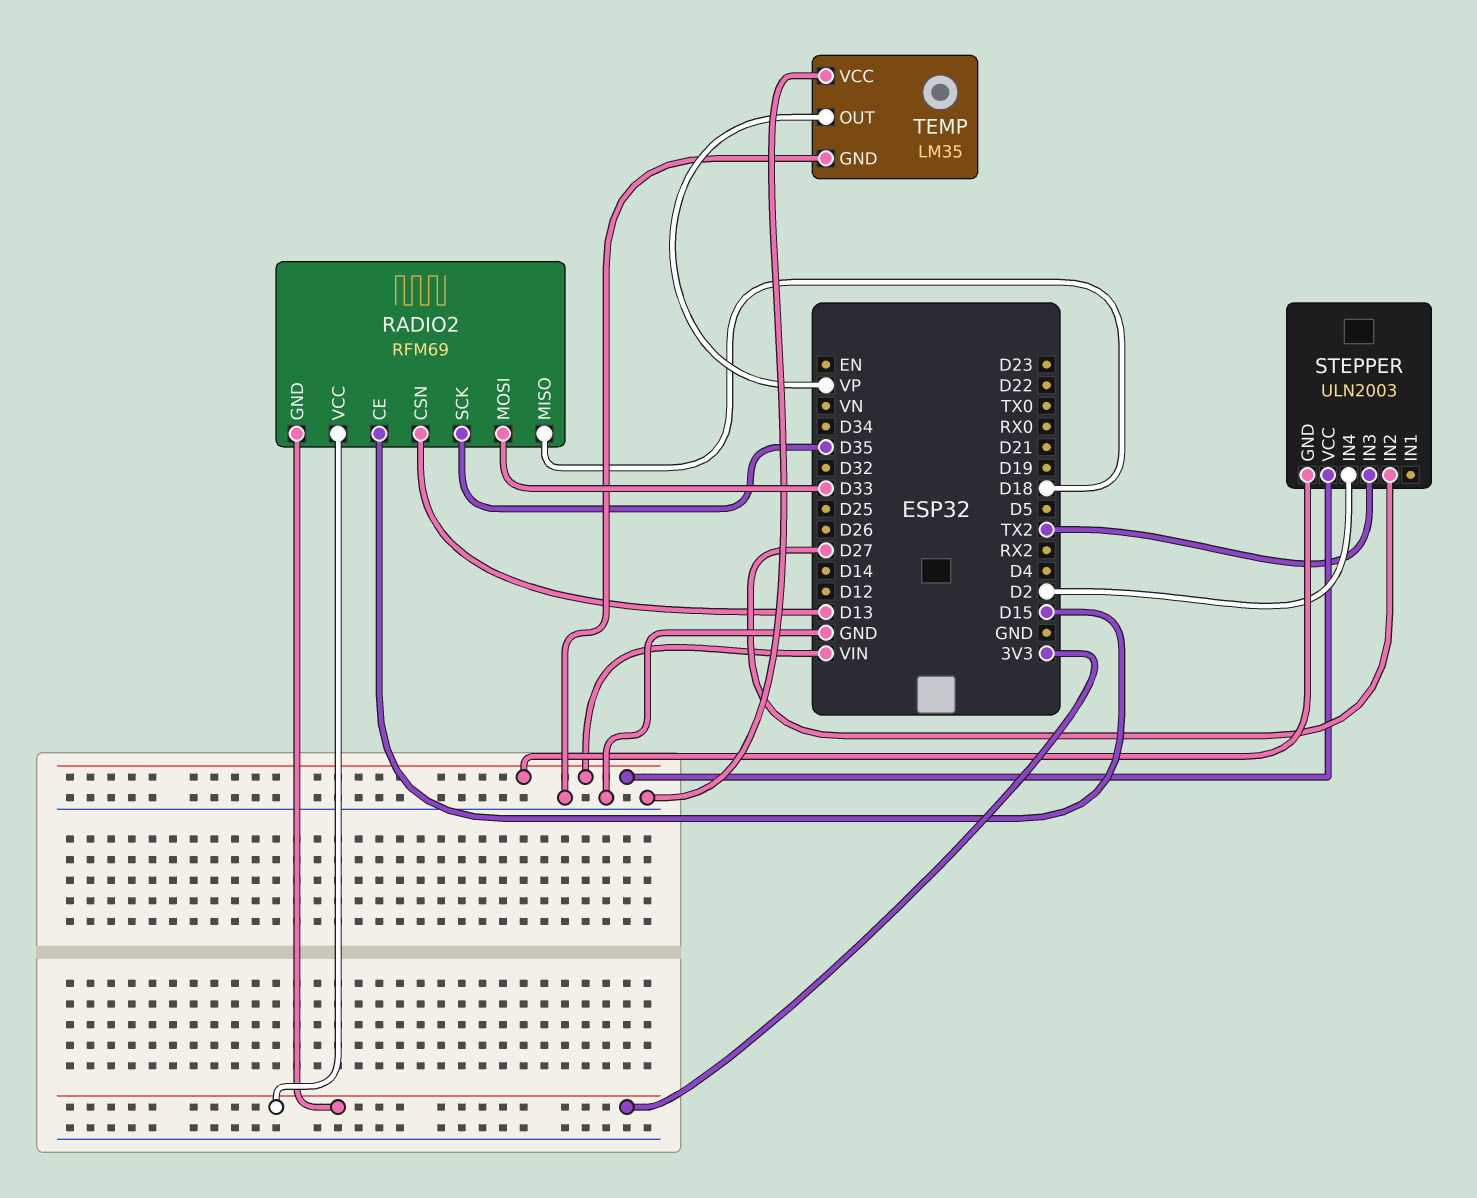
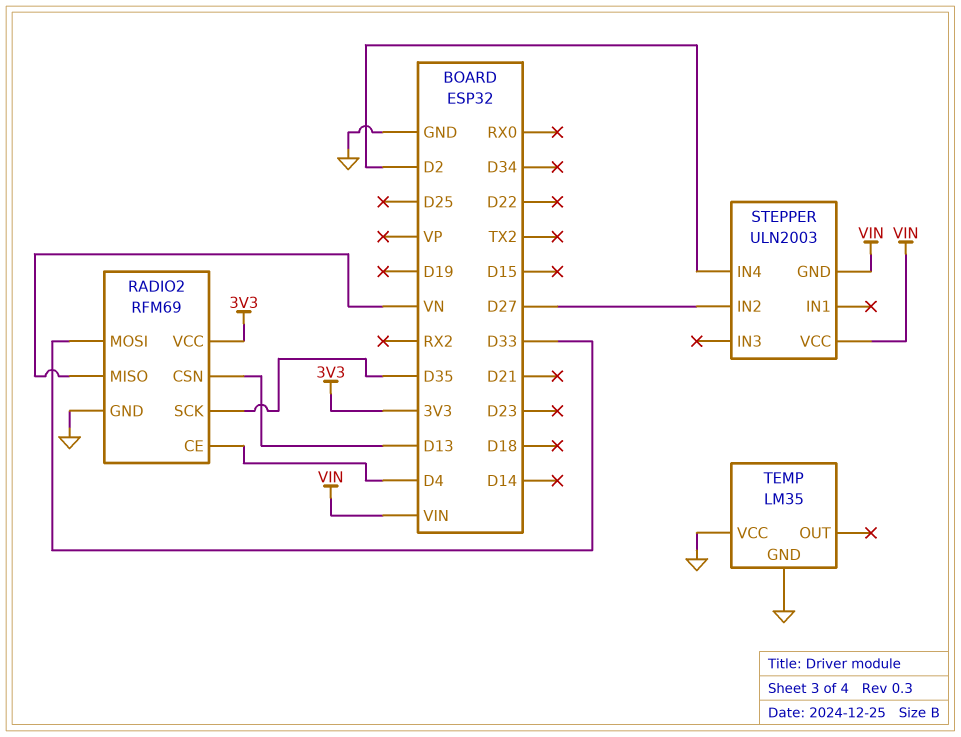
RADIO2 pin CE: D15 -> D4
RADIO2 pin GND: 3V3 -> GND
RADIO2 pin MISO: D18 -> VN
STEPPER pin IN3: TX2 -> none
TEMP pin OUT: VP -> none

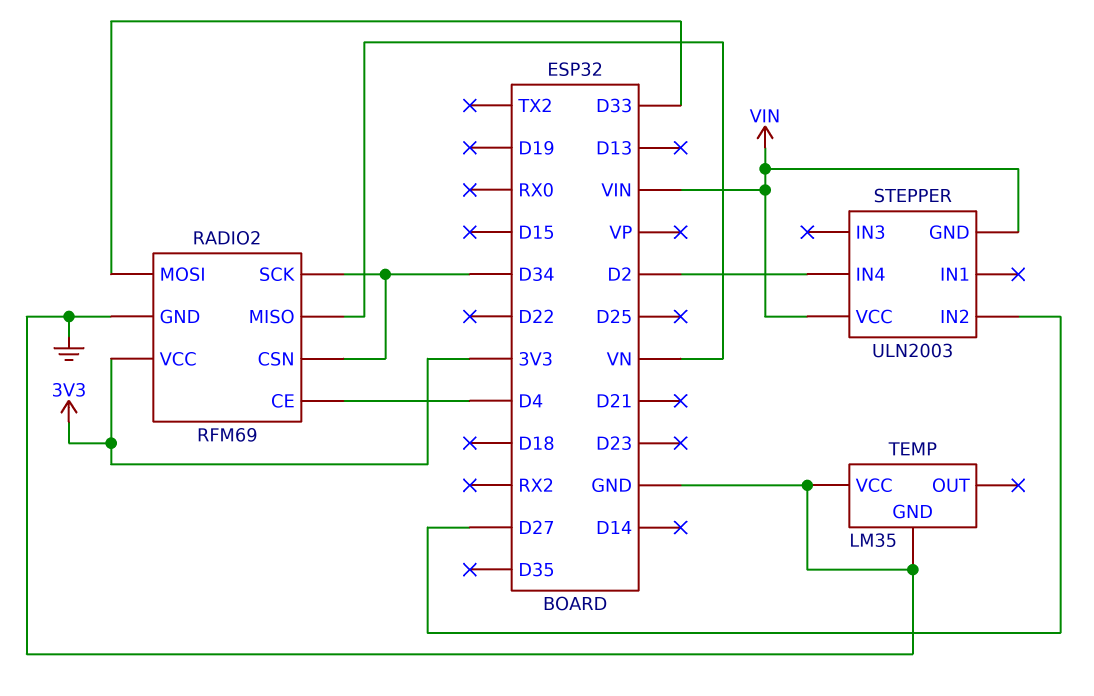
RADIO2 pin CSN: D13 -> D34
RADIO2 pin SCK: D35 -> D34

